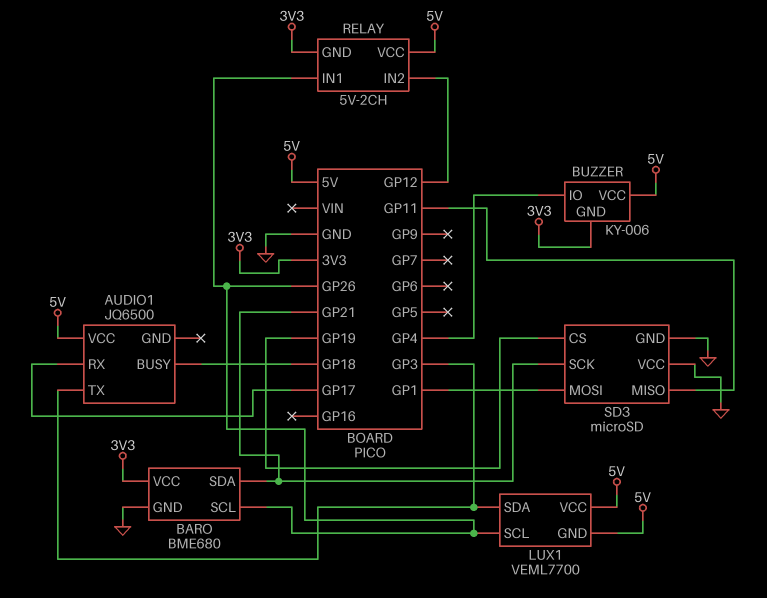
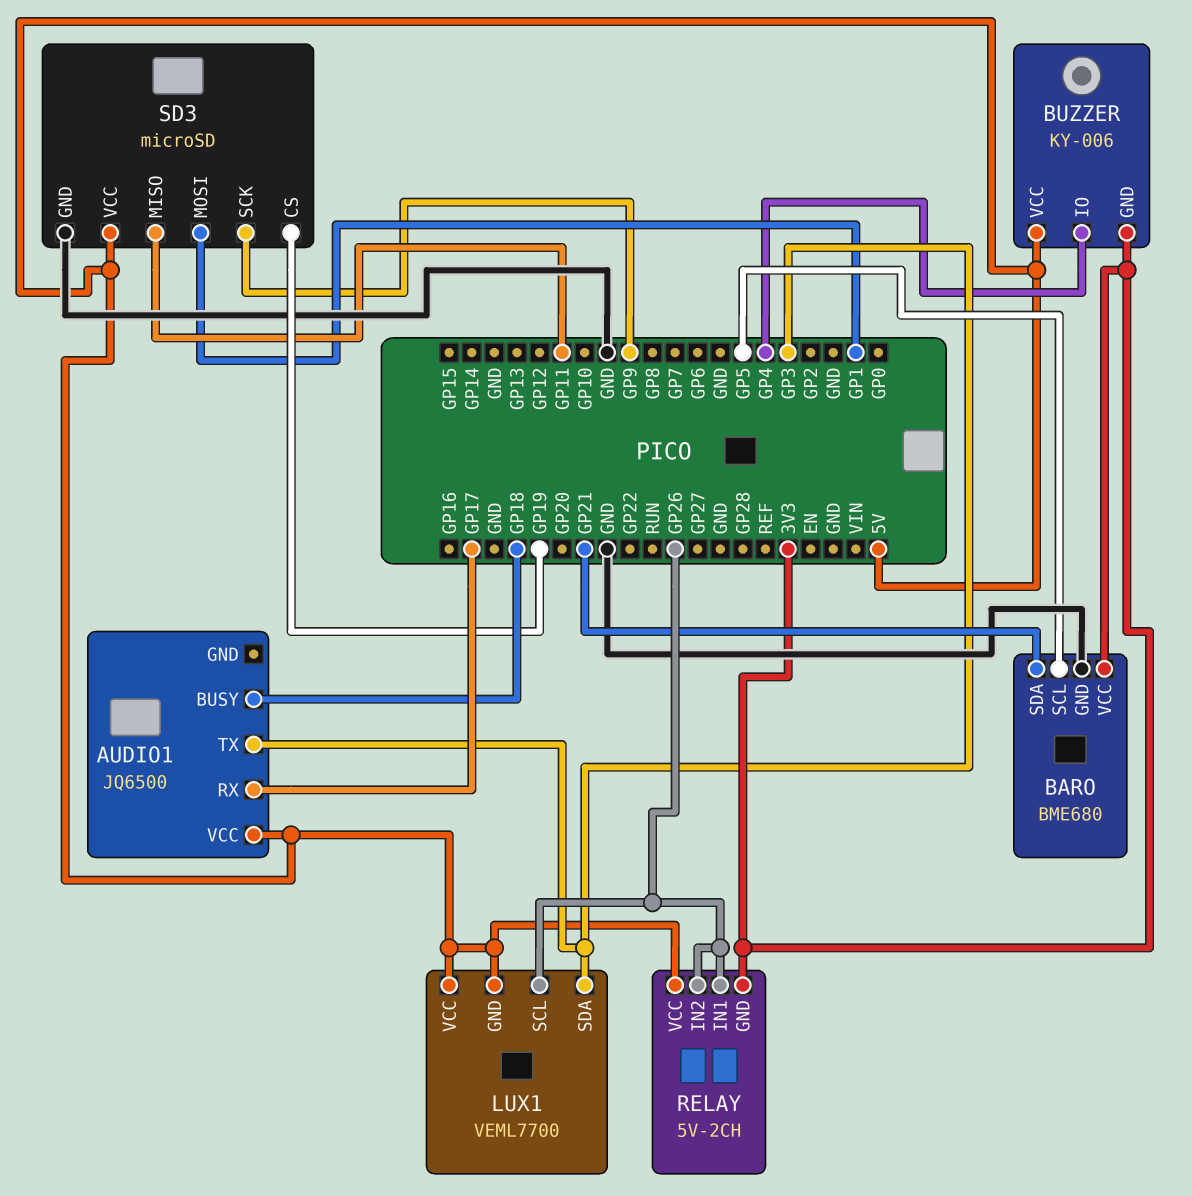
BARO pin SCL: GP26 -> GP5
RELAY pin IN2: GP12 -> GP26
SD3 pin SCK: GP21 -> GP9
SD3 pin VCC: GND -> 5V

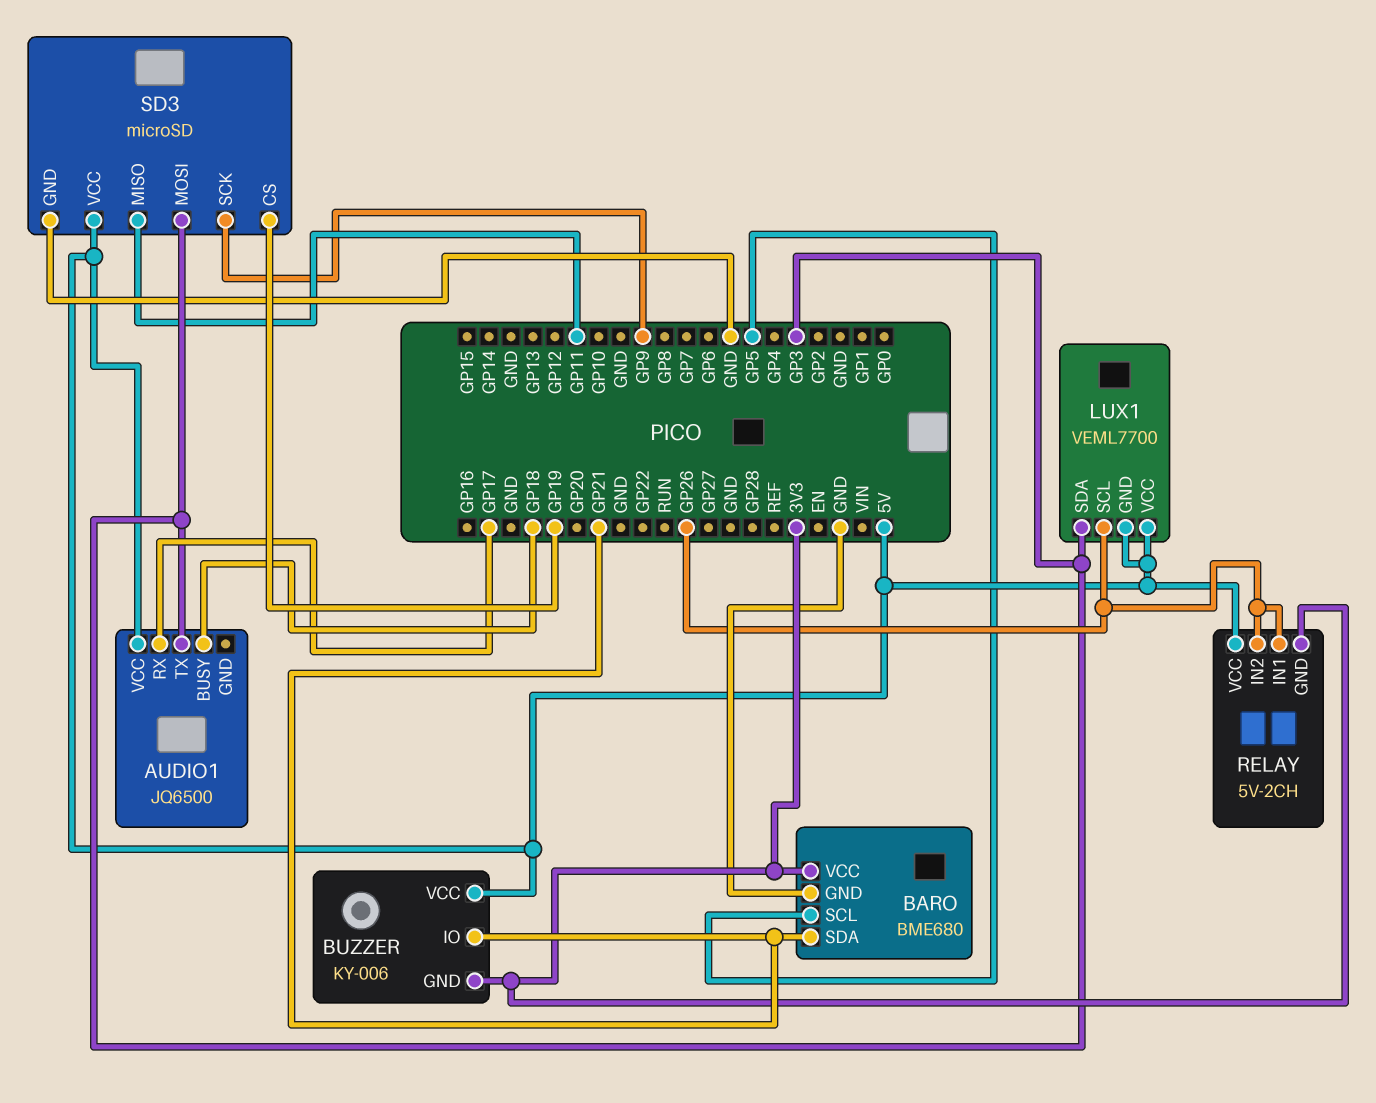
BUZZER pin IO: GP4 -> GP21
SD3 pin MOSI: GP1 -> GP3

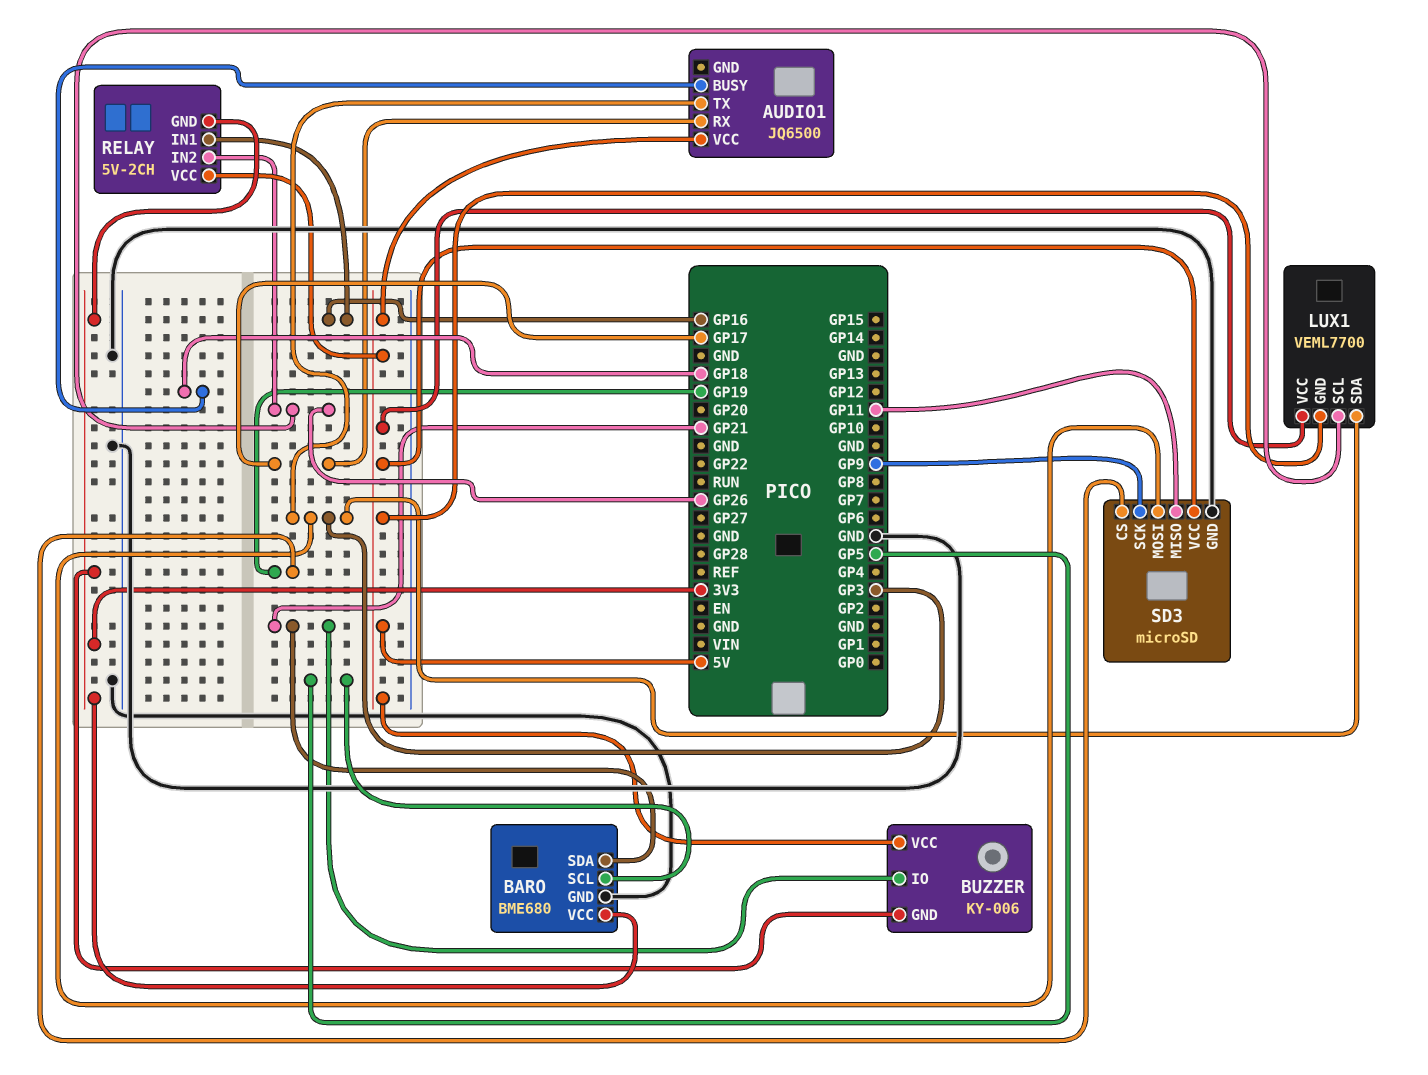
RELAY pin IN1: GP26 -> GP16

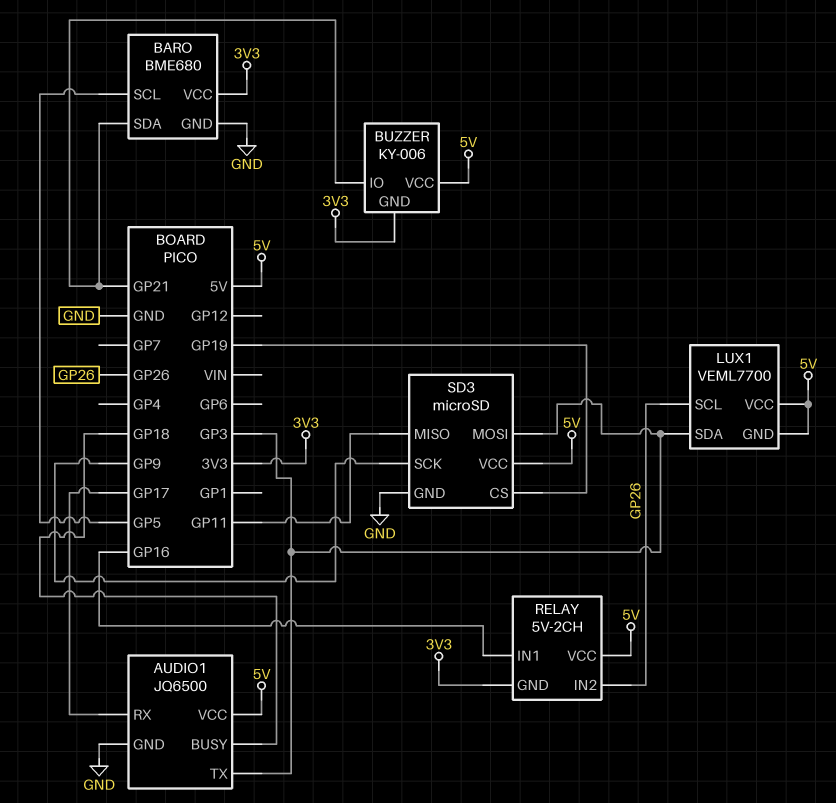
AUDIO1 pin GND: none -> GND

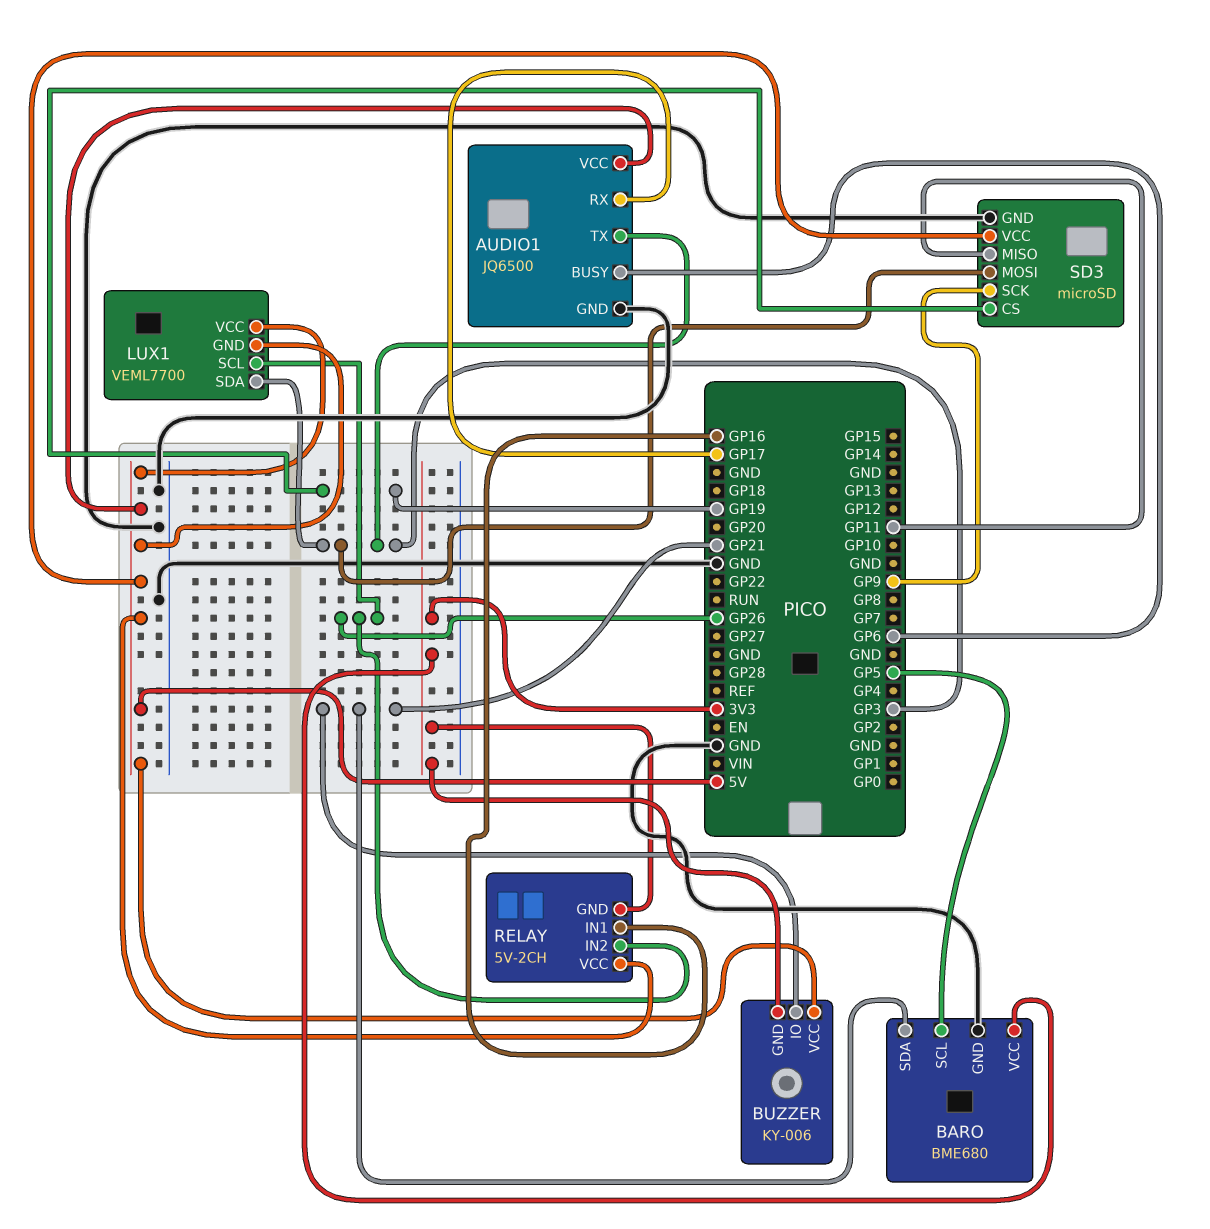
AUDIO1 pin BUSY: GP18 -> GP6

